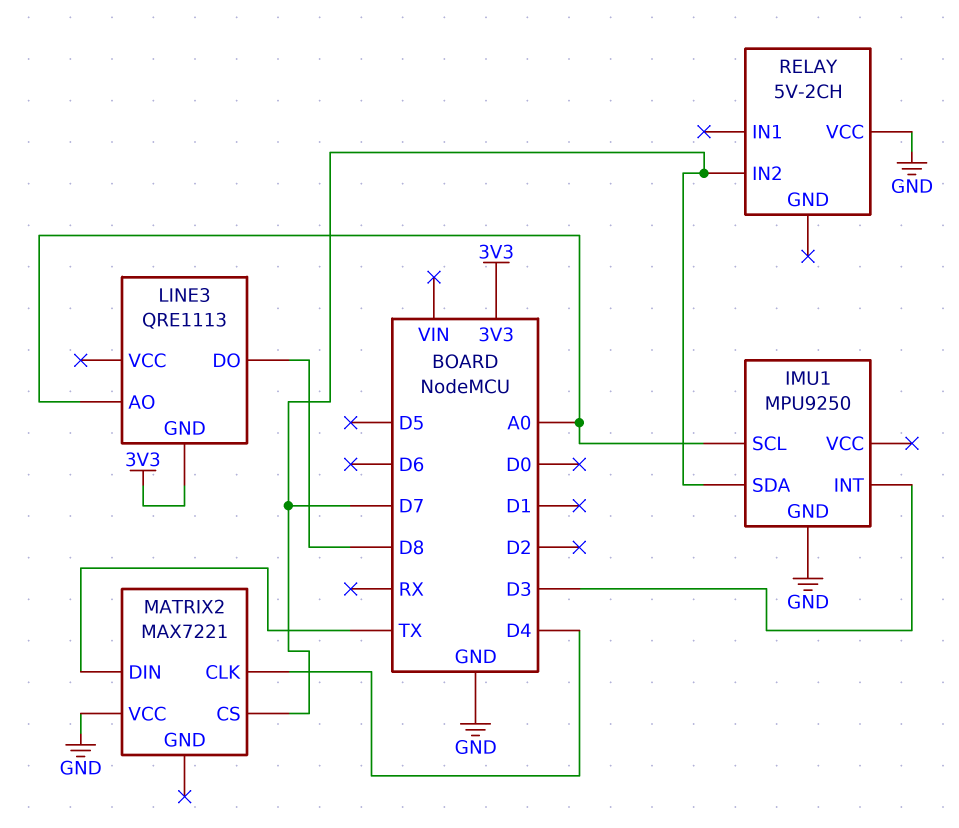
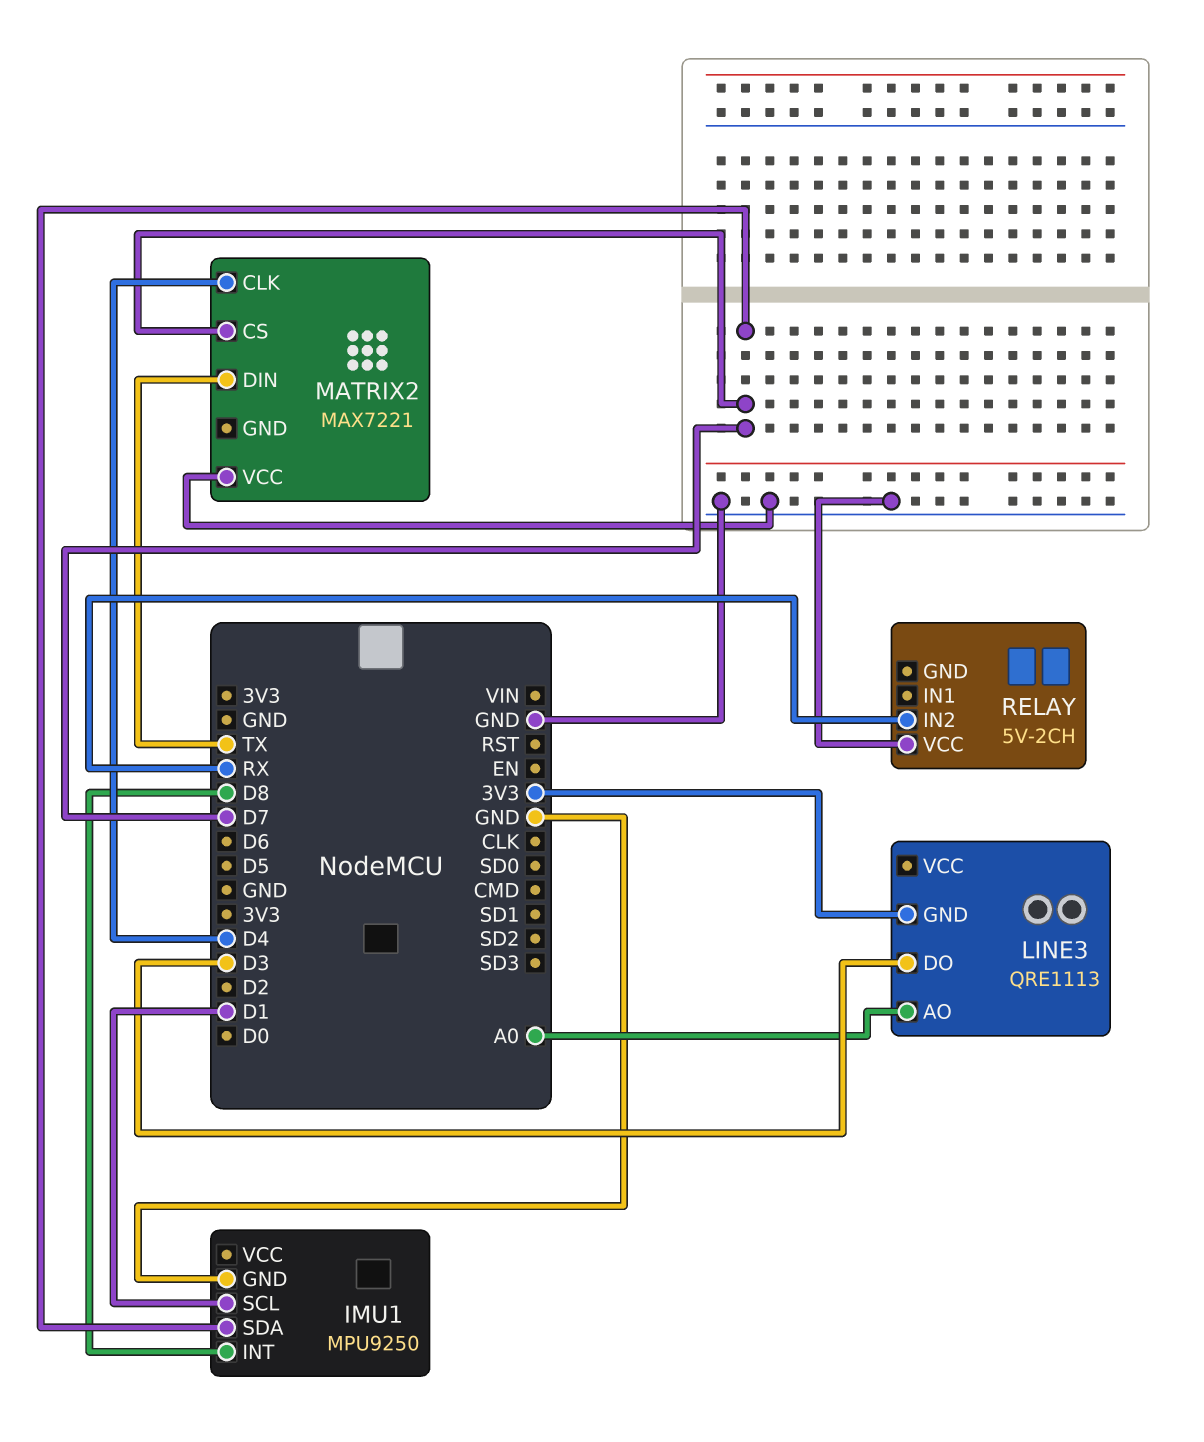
IMU1 pin INT: D3 -> D8
IMU1 pin SCL: A0 -> D1
LINE3 pin DO: D8 -> D3
RELAY pin IN2: D7 -> RX

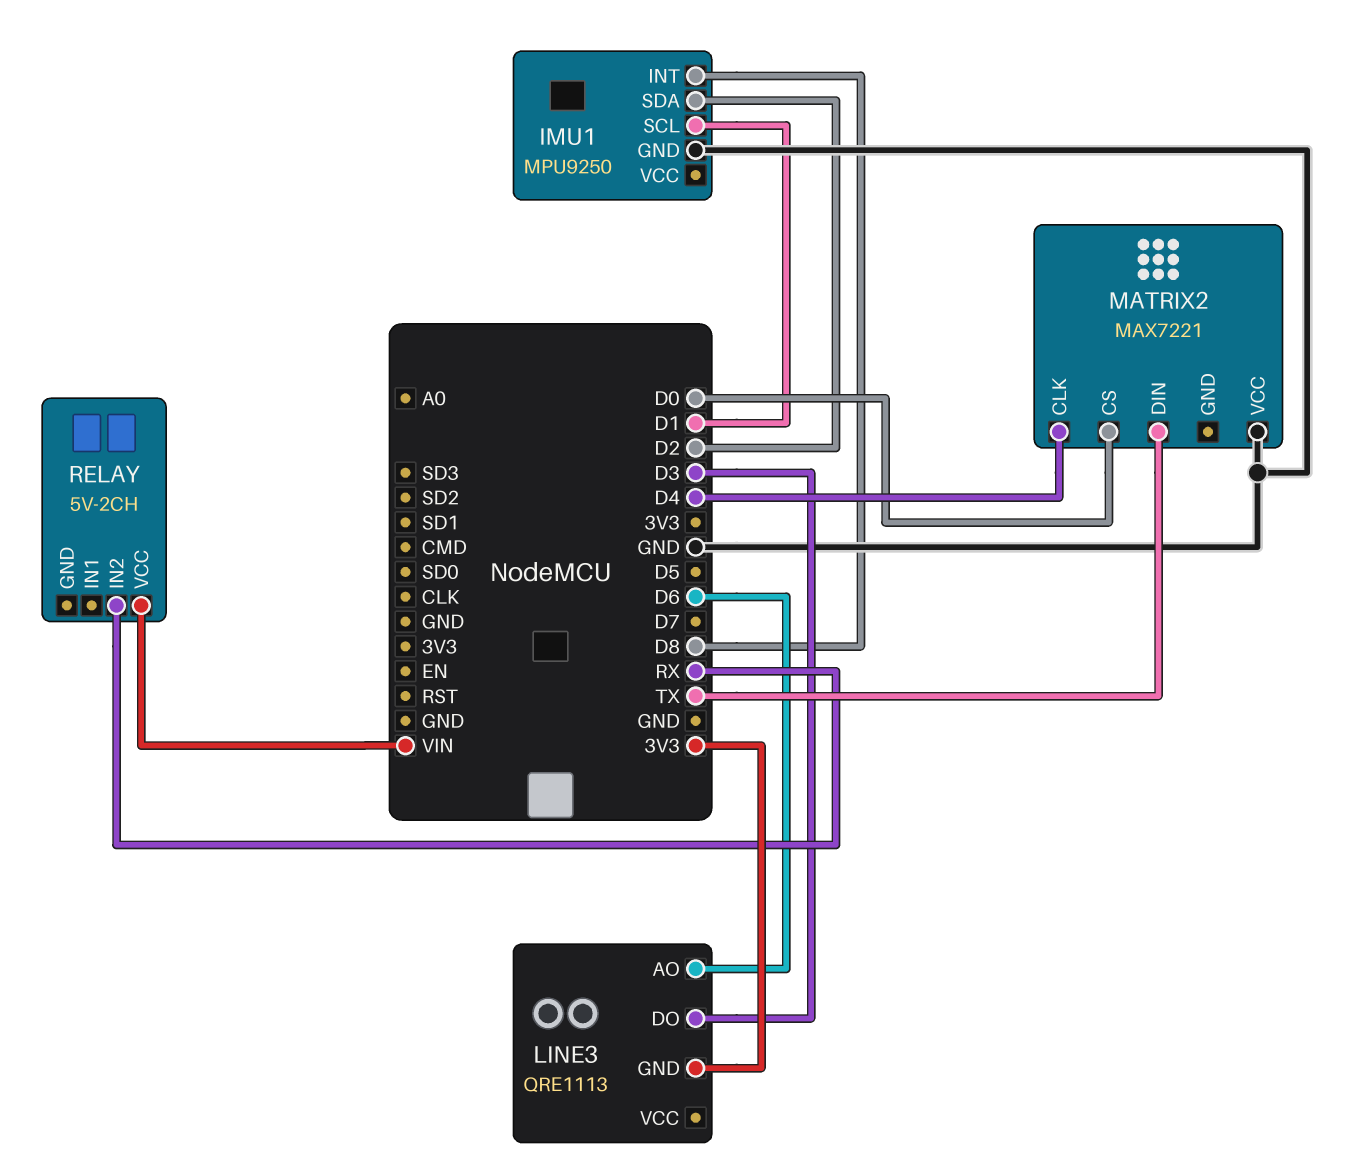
IMU1 pin SDA: D7 -> D2
LINE3 pin AO: A0 -> D6
MATRIX2 pin CS: D7 -> D0
RELAY pin VCC: GND -> VIN

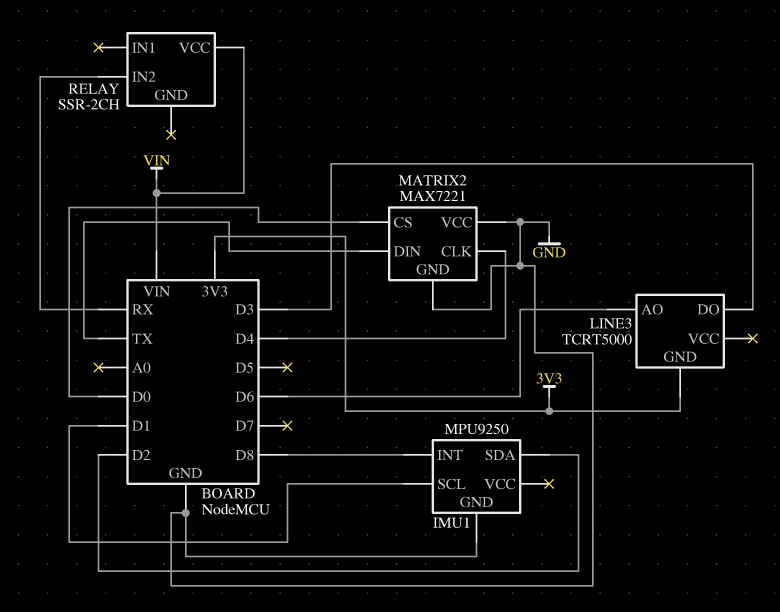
LINE3: QRE1113 -> TCRT5000
MATRIX2 pin GND: none -> GND
RELAY: 5V-2CH -> SSR-2CH

